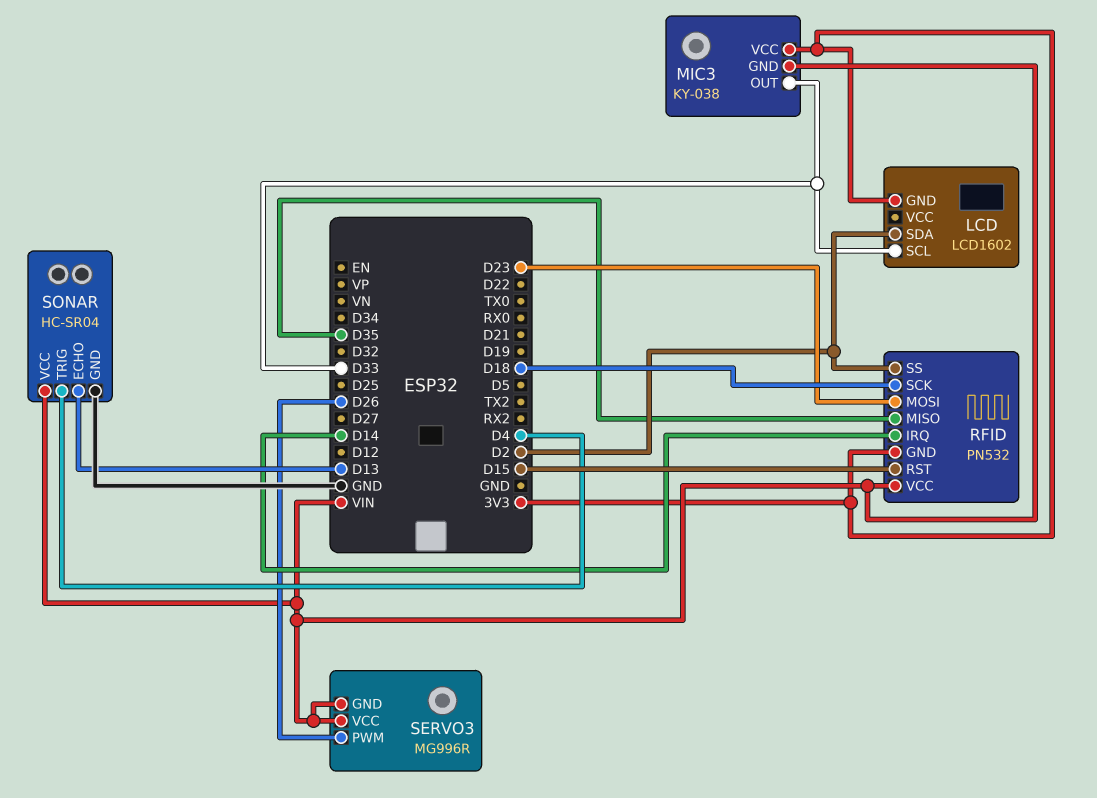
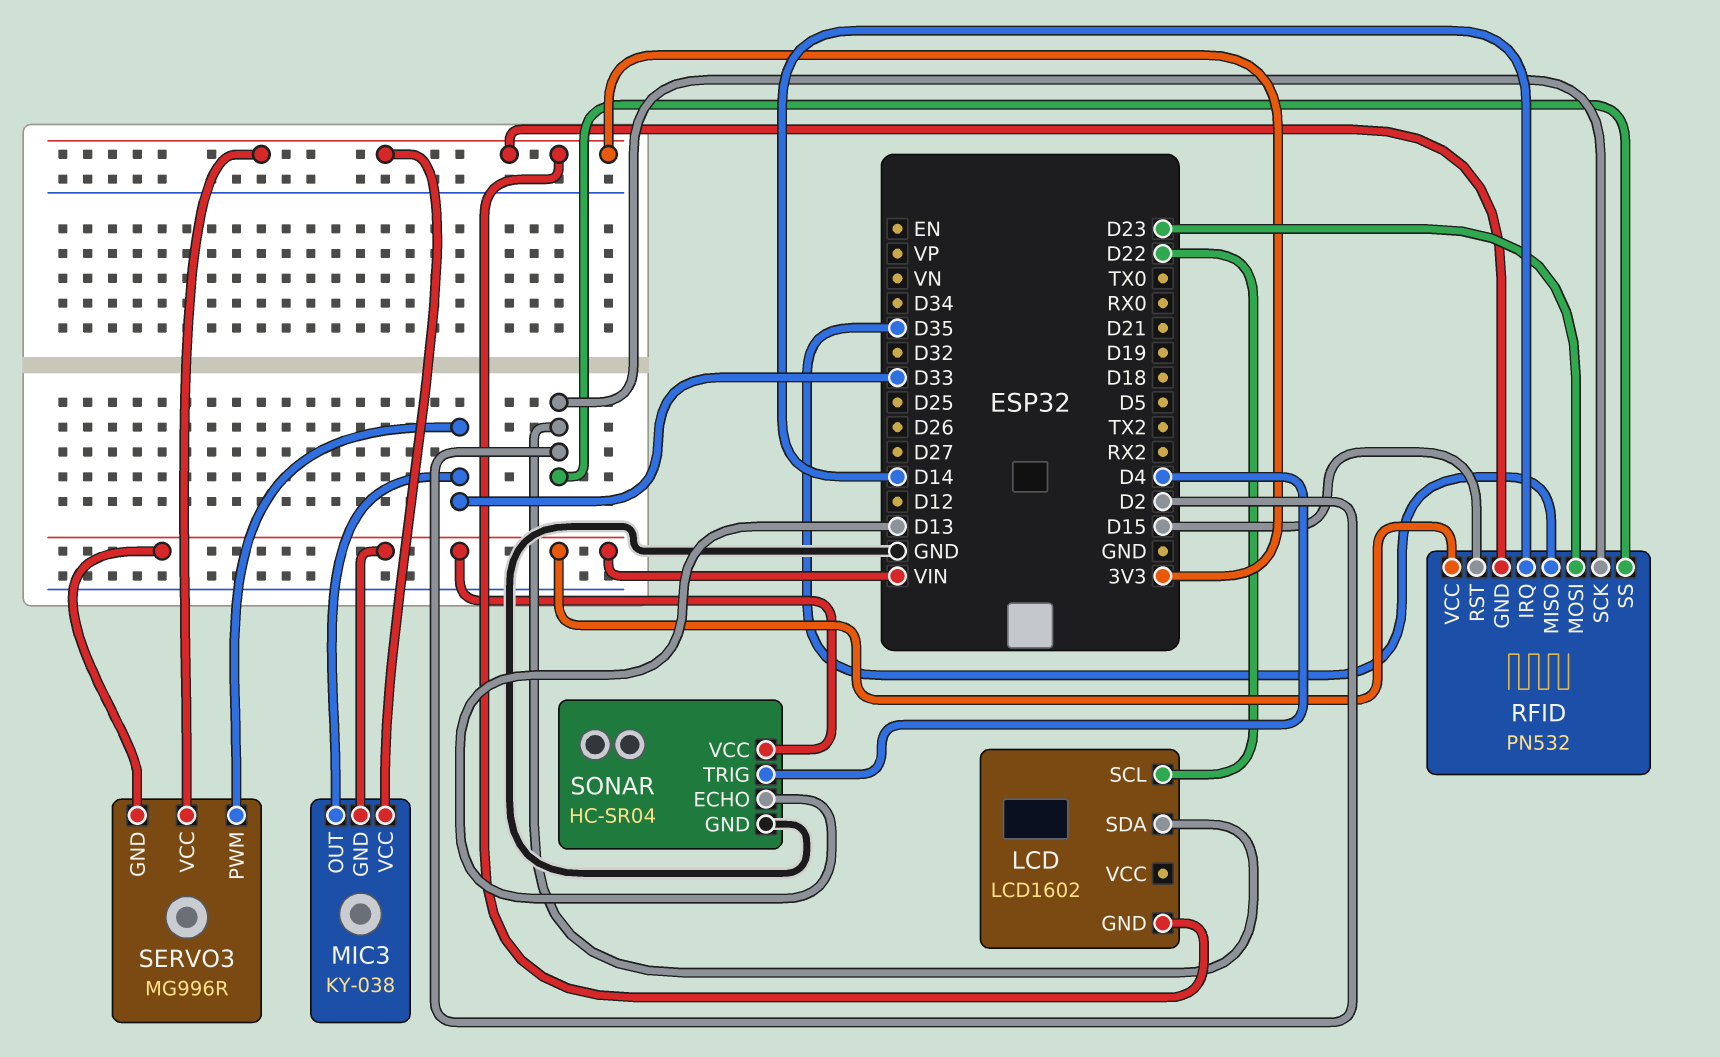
LCD pin SCL: D33 -> D22
RFID pin SCK: D18 -> D2
SERVO3 pin PWM: D26 -> D33
SERVO3 pin VCC: VIN -> 3V3

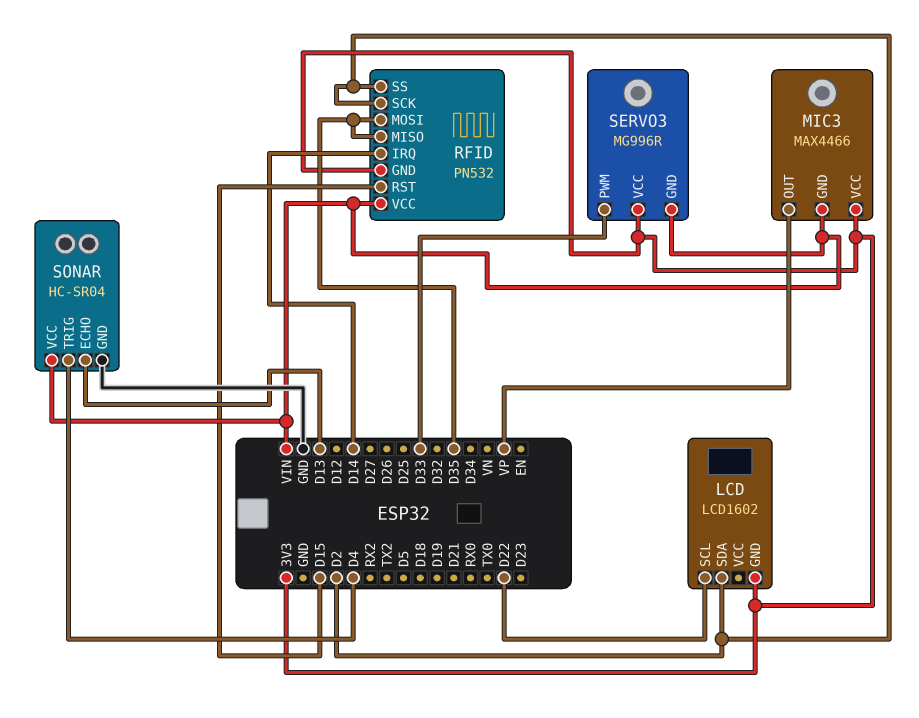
MIC3: KY-038 -> MAX4466
MIC3 pin OUT: D33 -> VP
RFID pin MOSI: D23 -> D35

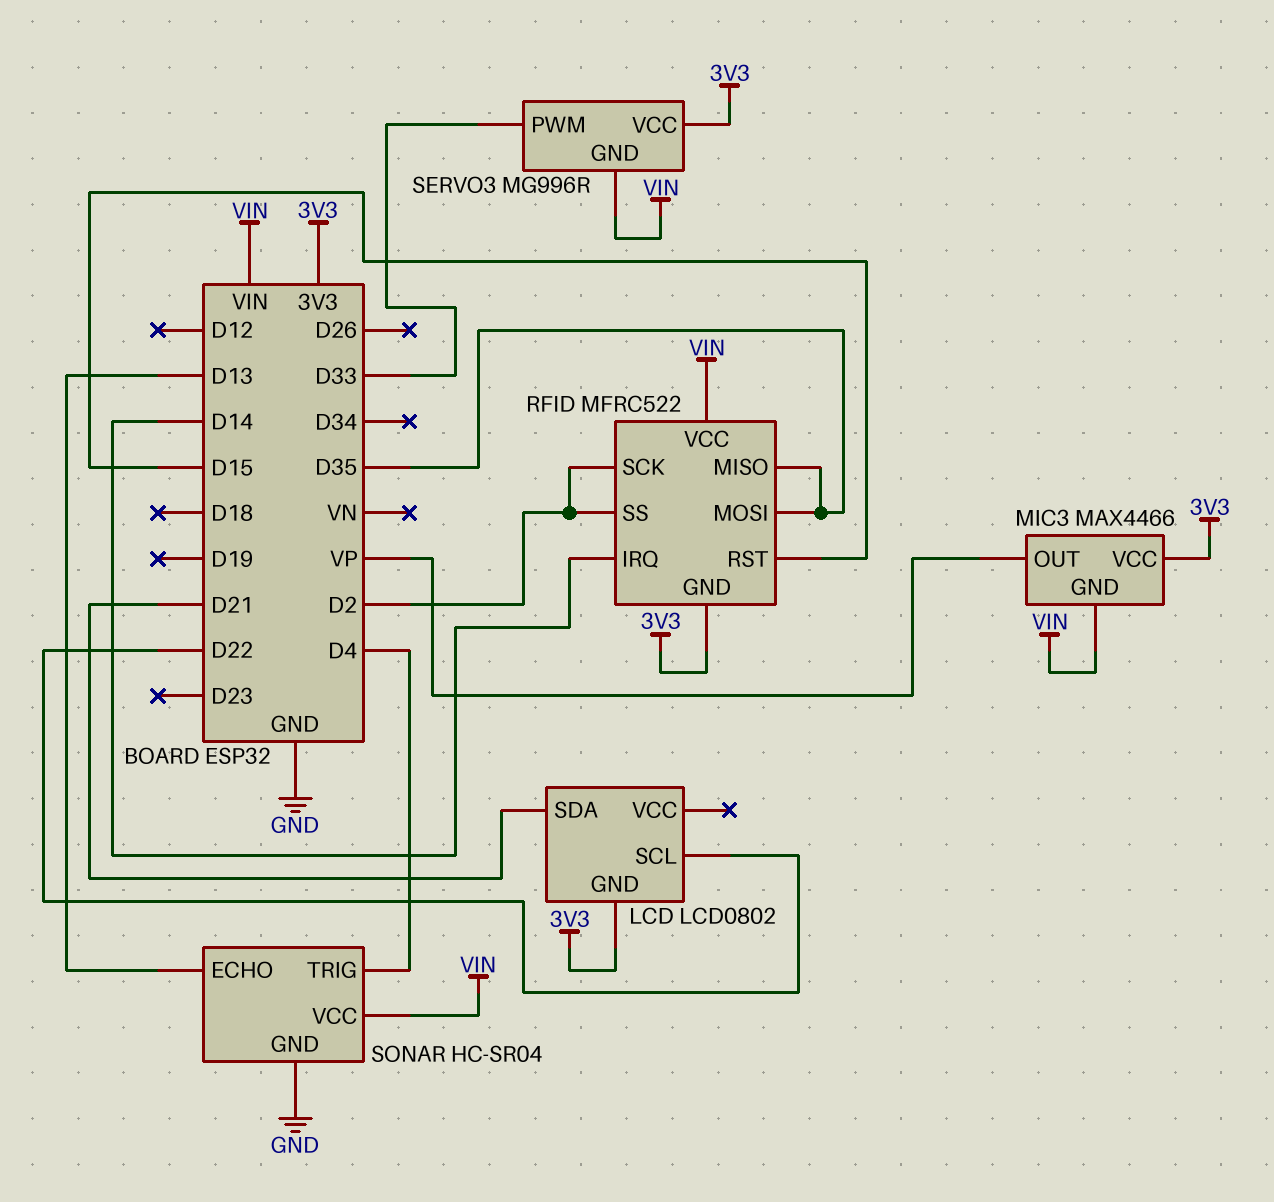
LCD: LCD1602 -> LCD0802
LCD pin SDA: D2 -> D21
RFID: PN532 -> MFRC522

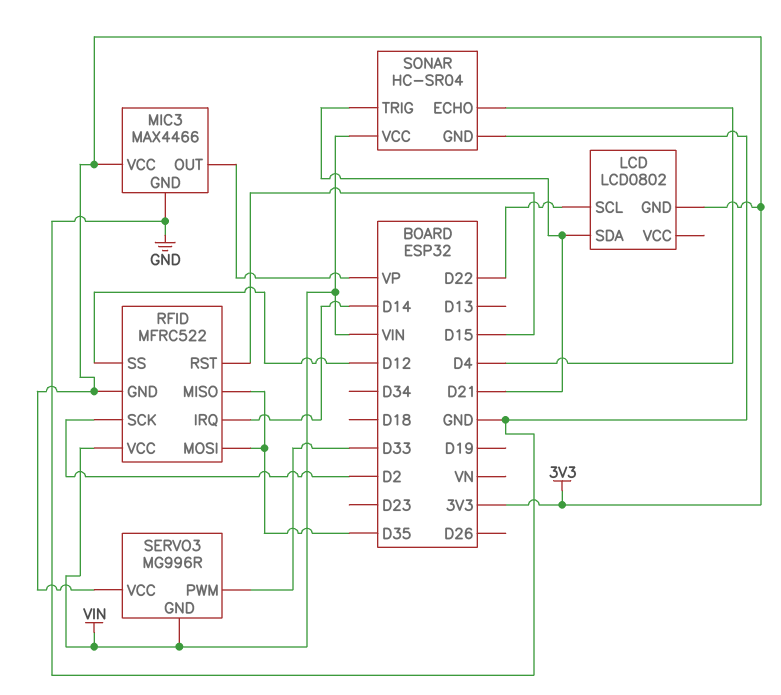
MIC3 pin GND: VIN -> GND
RFID pin SS: D2 -> D12
SONAR pin ECHO: D13 -> D4
SONAR pin TRIG: D4 -> D21

